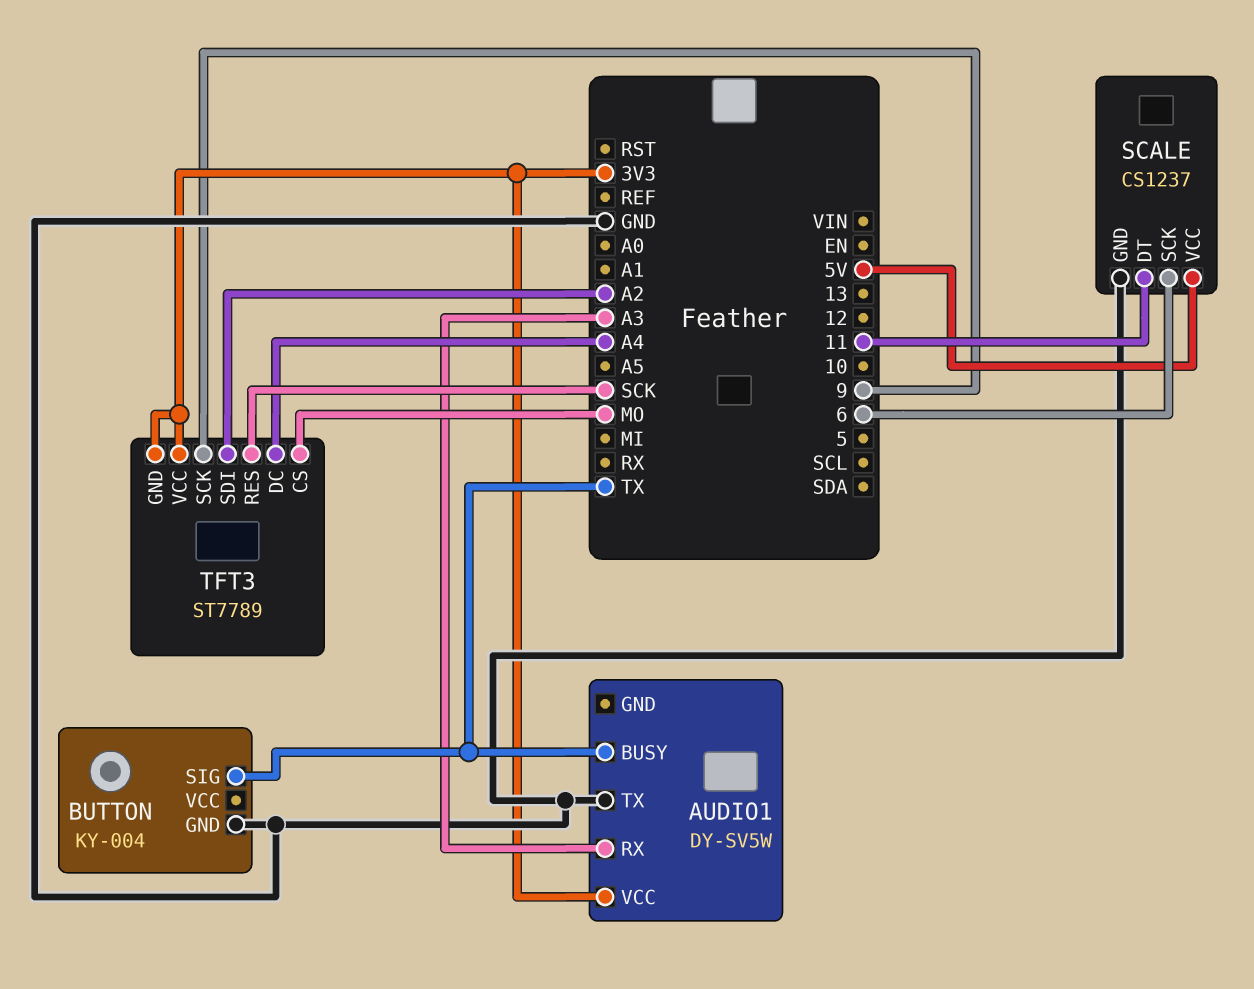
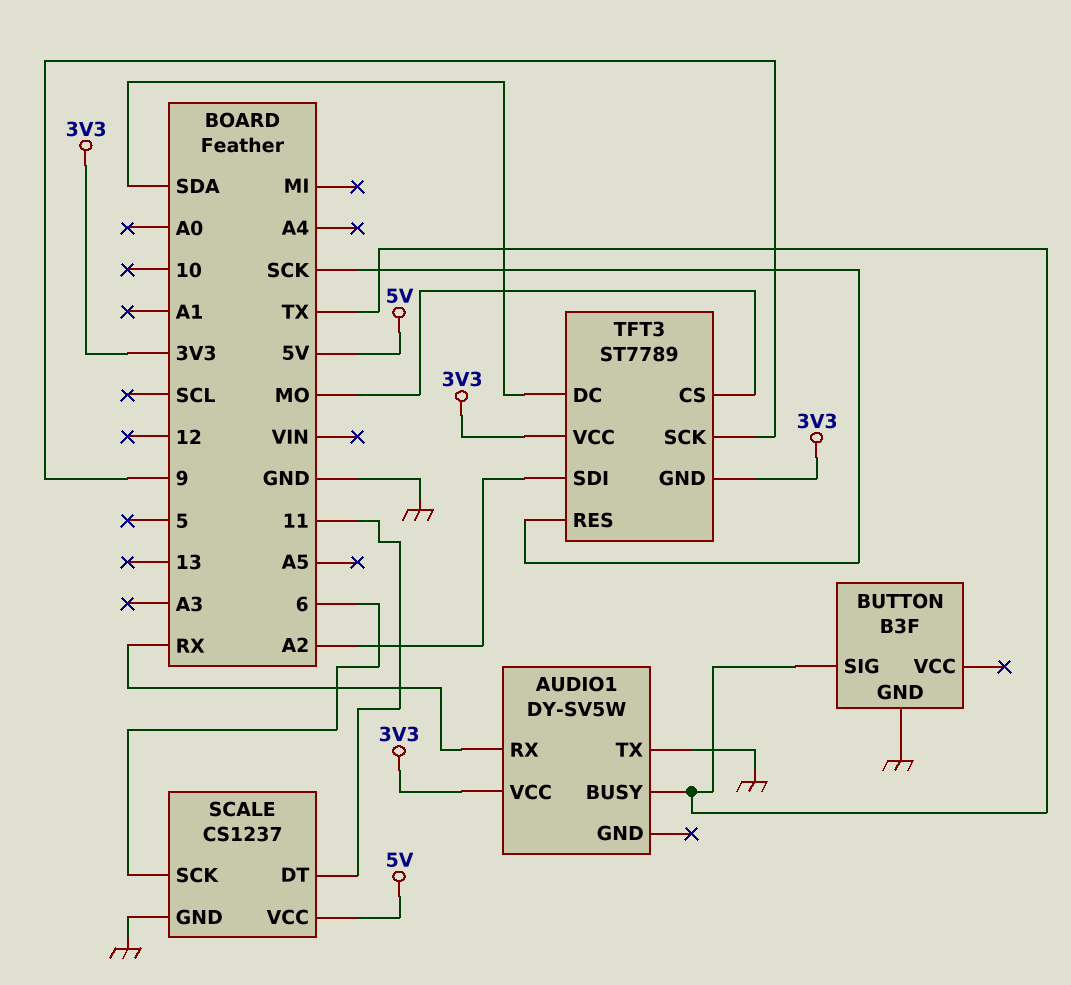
AUDIO1 pin RX: A3 -> RX
BUTTON: KY-004 -> B3F
TFT3 pin DC: A4 -> SDA

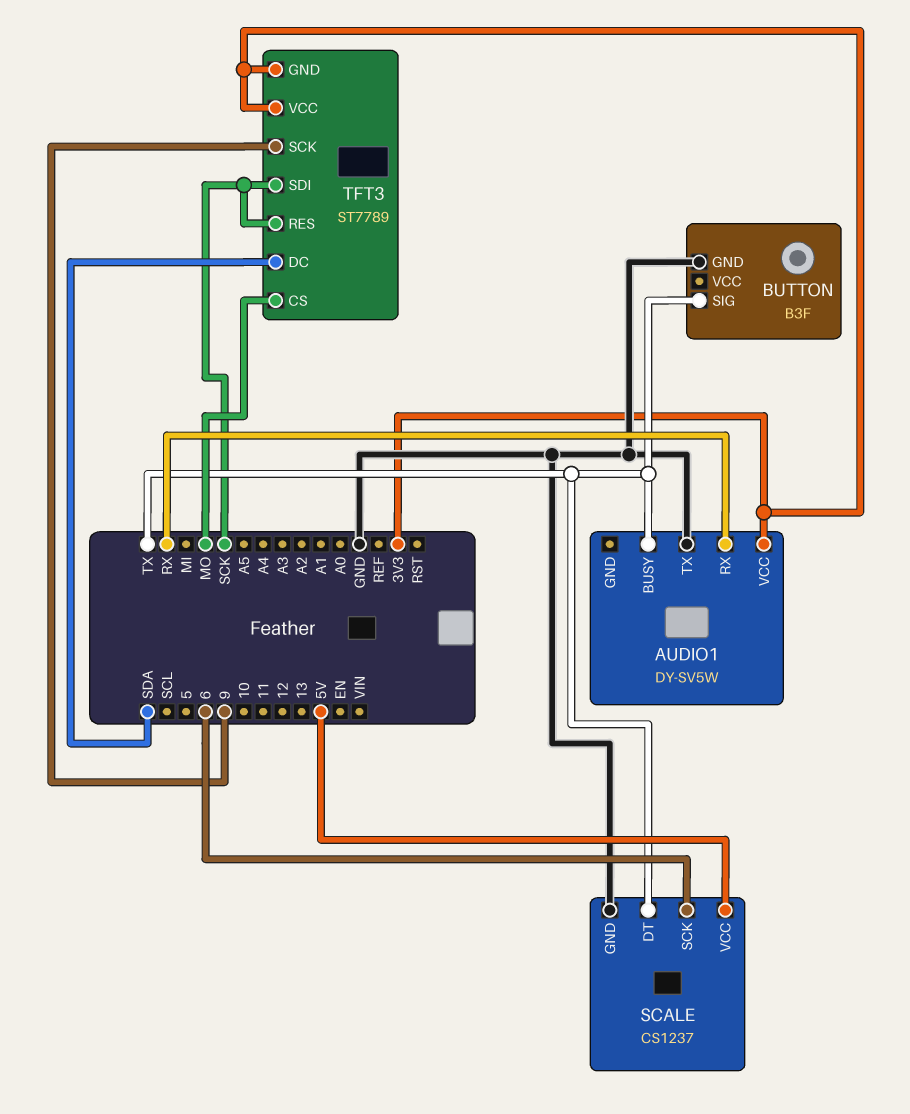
SCALE pin DT: 11 -> TX
TFT3 pin SDI: A2 -> SCK

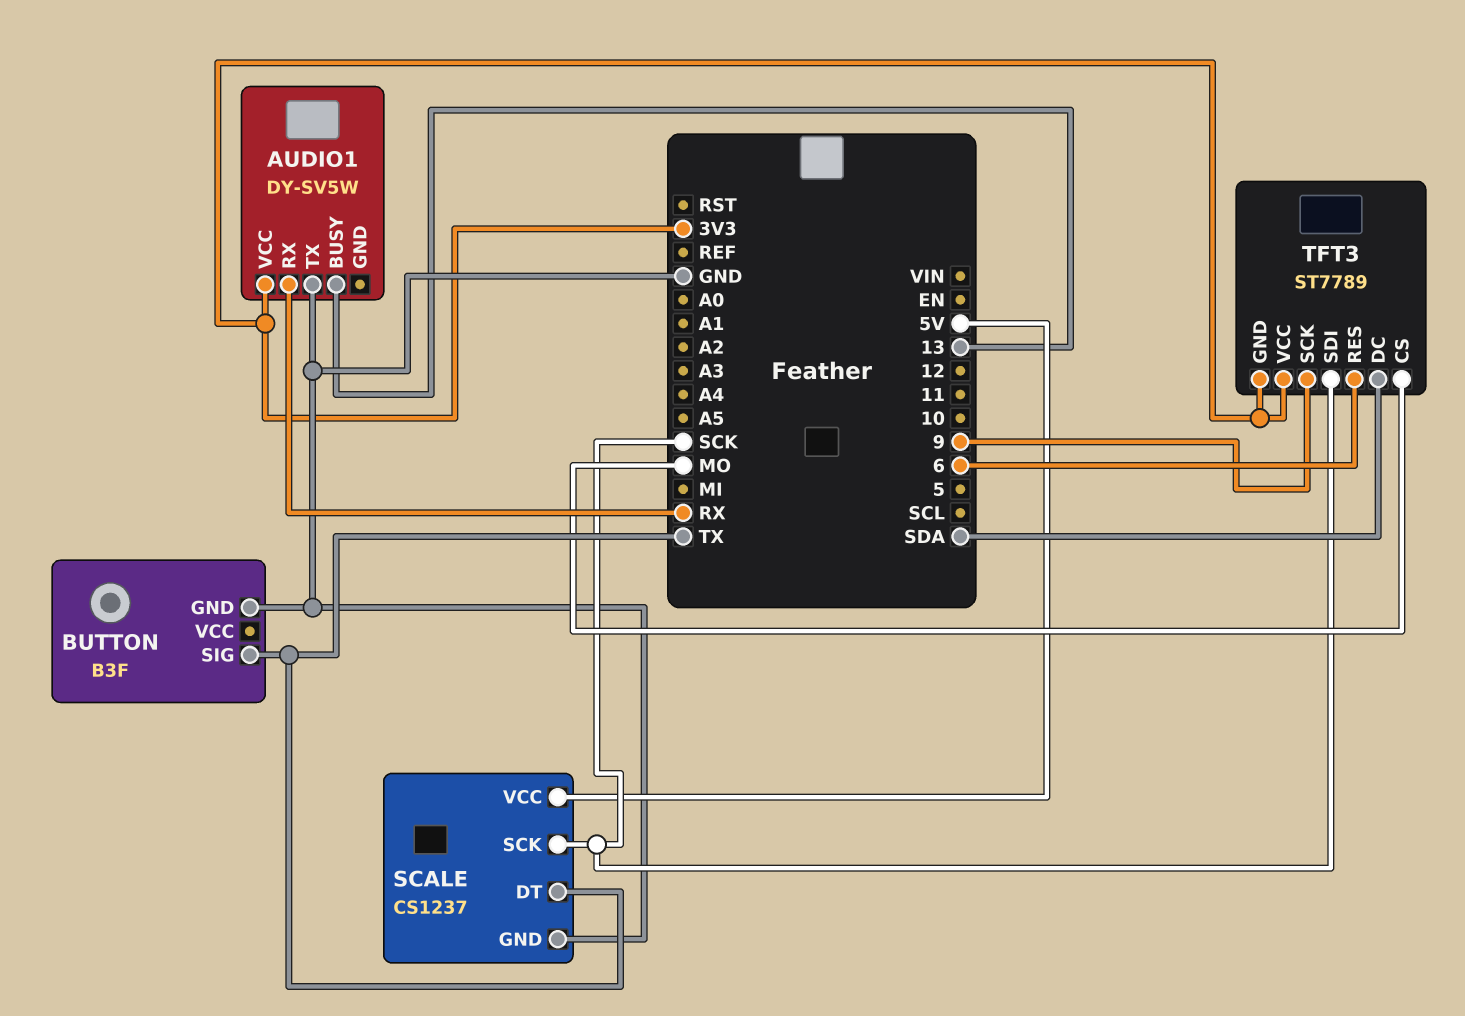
AUDIO1 pin BUSY: TX -> 13
SCALE pin SCK: 6 -> SCK
TFT3 pin RES: SCK -> 6

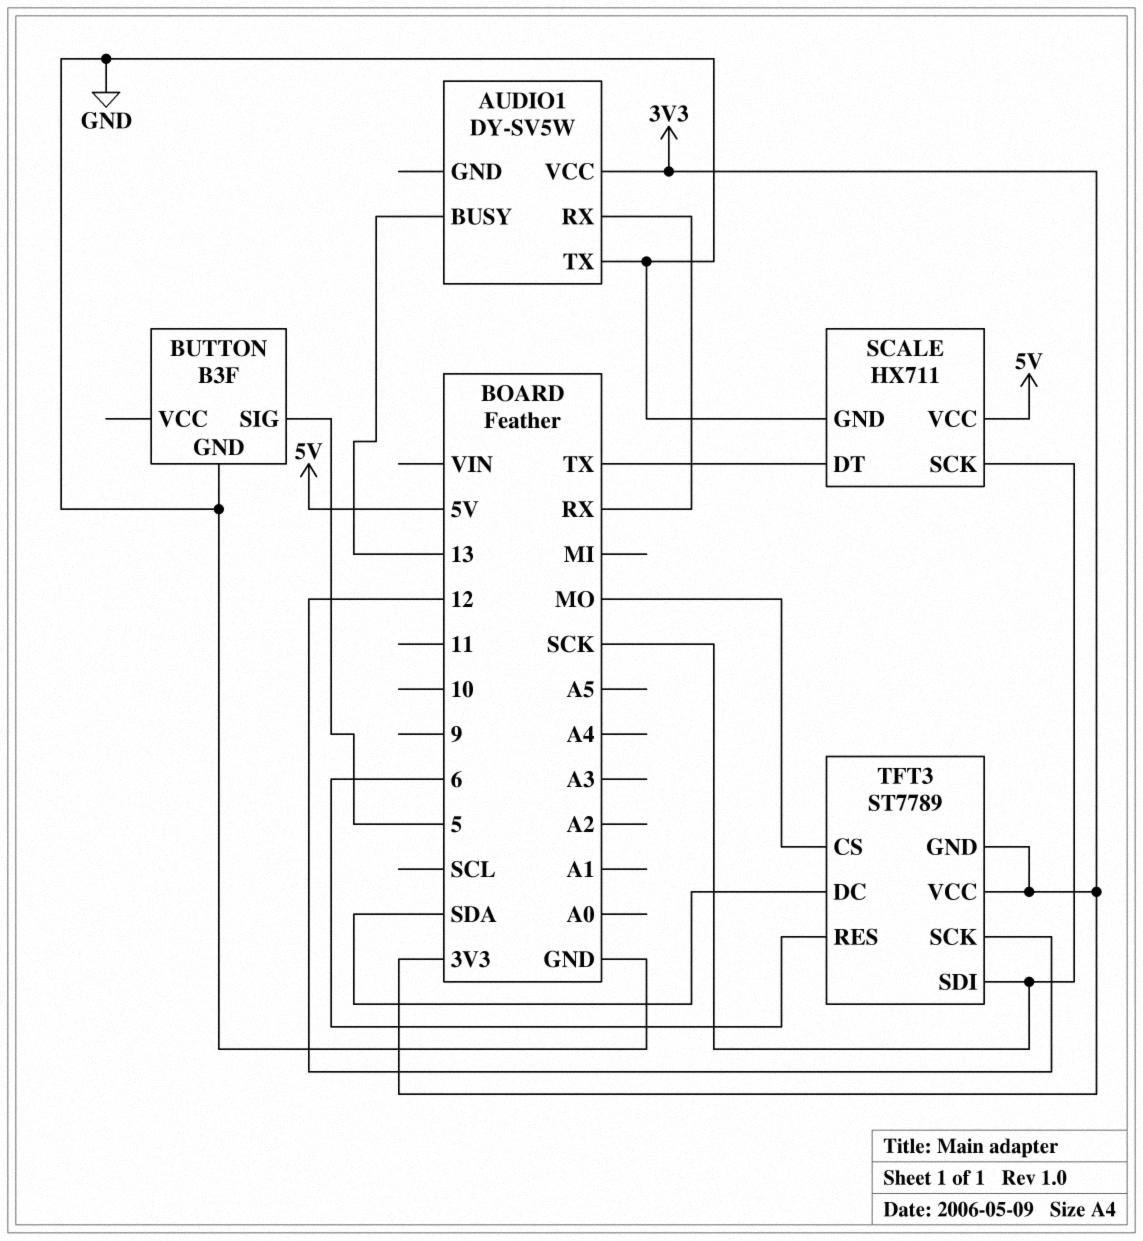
BUTTON pin SIG: TX -> 5
SCALE: CS1237 -> HX711
TFT3 pin SCK: 9 -> 12

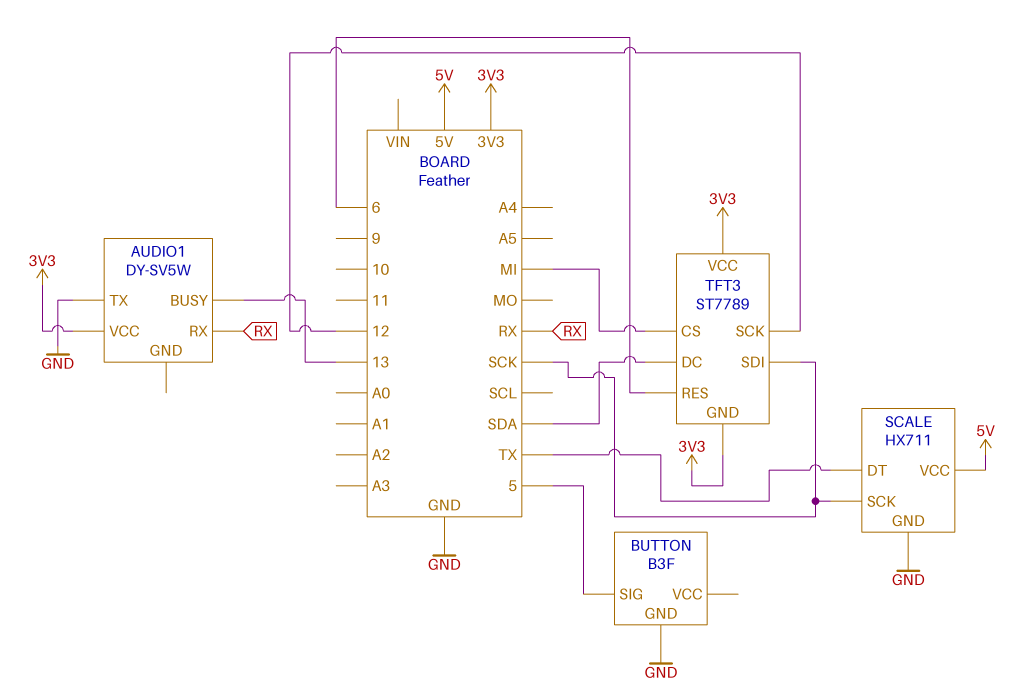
TFT3 pin CS: MO -> MI

